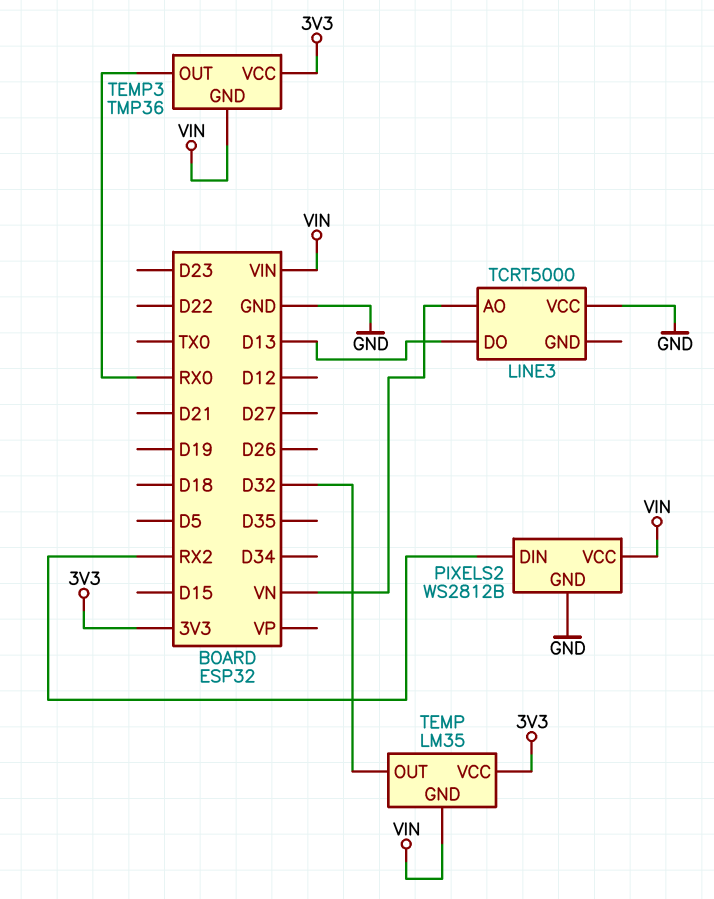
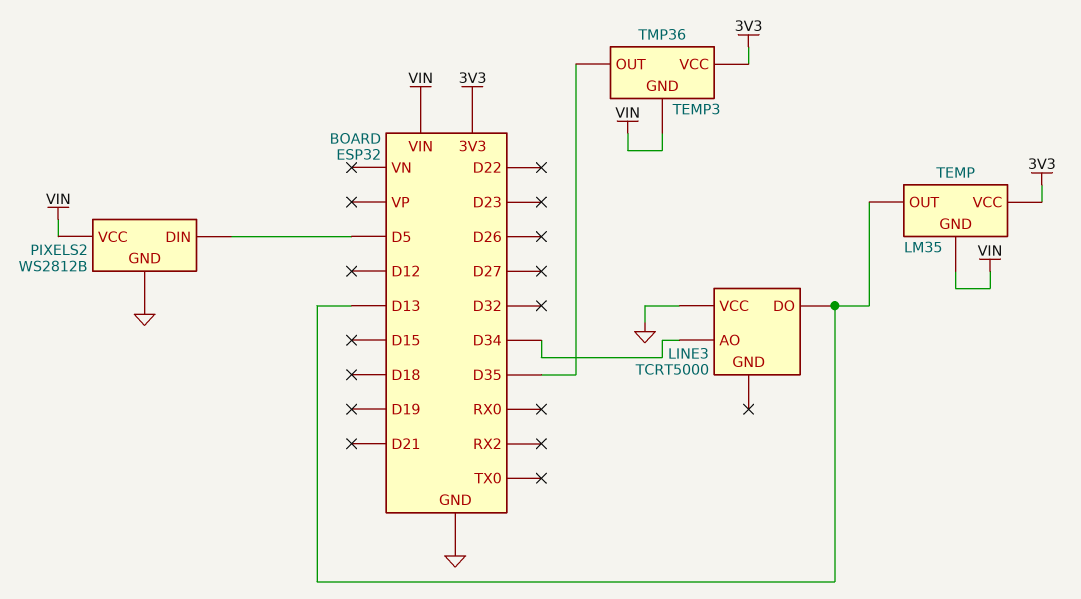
LINE3 pin AO: VN -> D34
PIXELS2 pin DIN: RX2 -> D5
TEMP pin OUT: D32 -> D13
TEMP3 pin OUT: RX0 -> D35

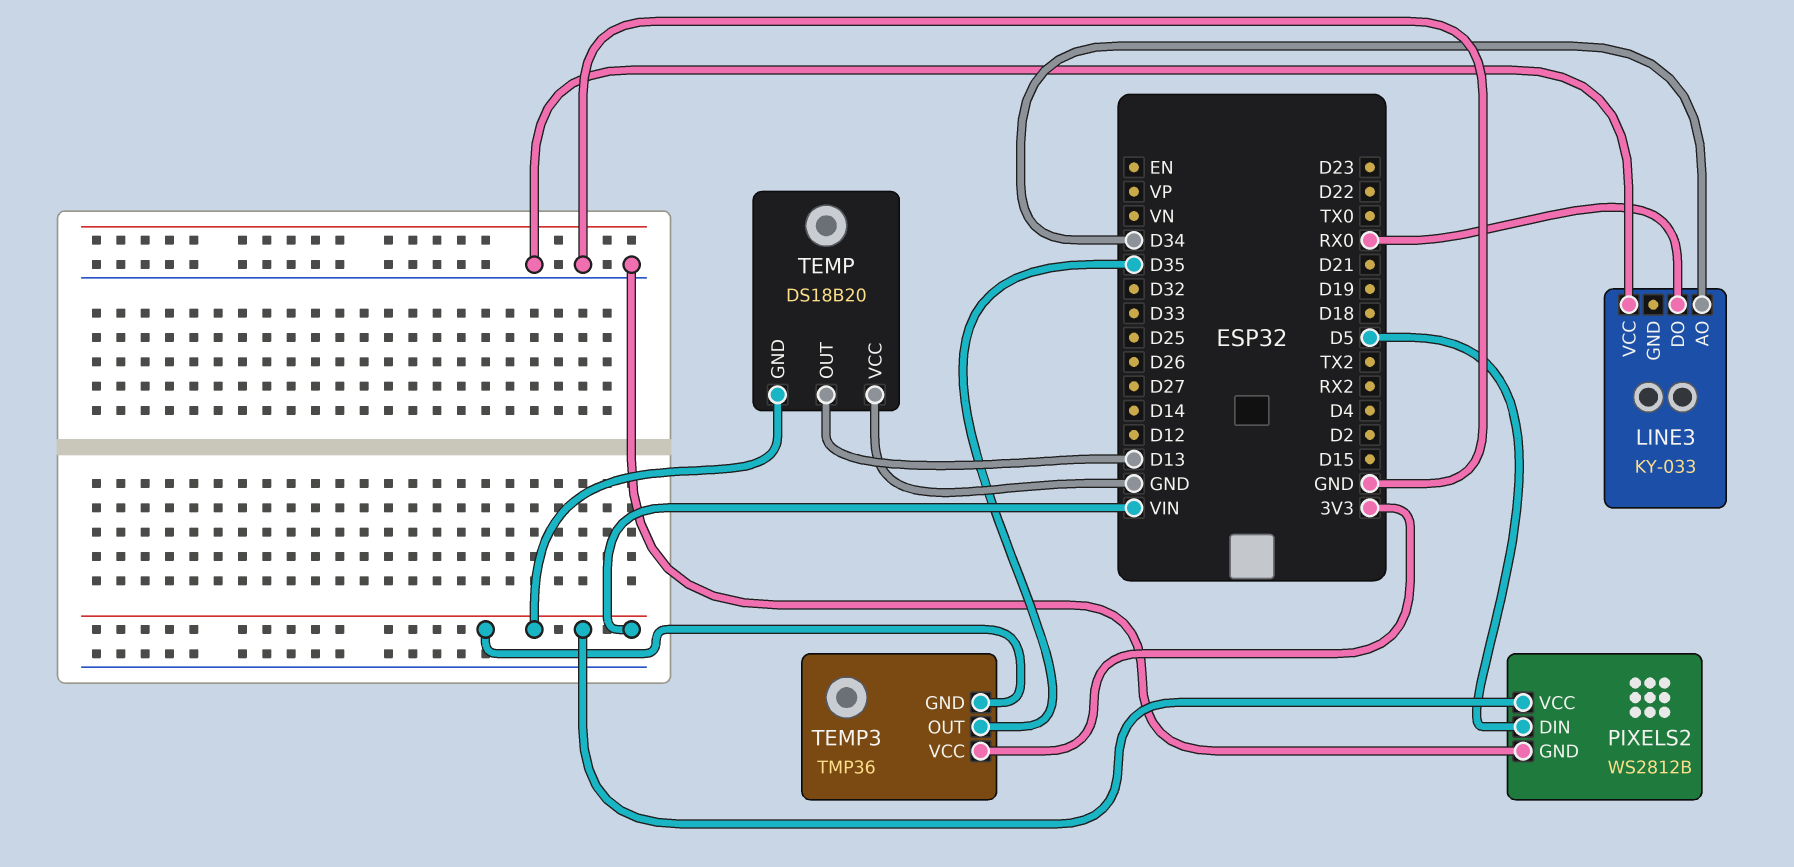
LINE3: TCRT5000 -> KY-033
LINE3 pin DO: D13 -> RX0
TEMP: LM35 -> DS18B20
TEMP pin VCC: 3V3 -> GND

